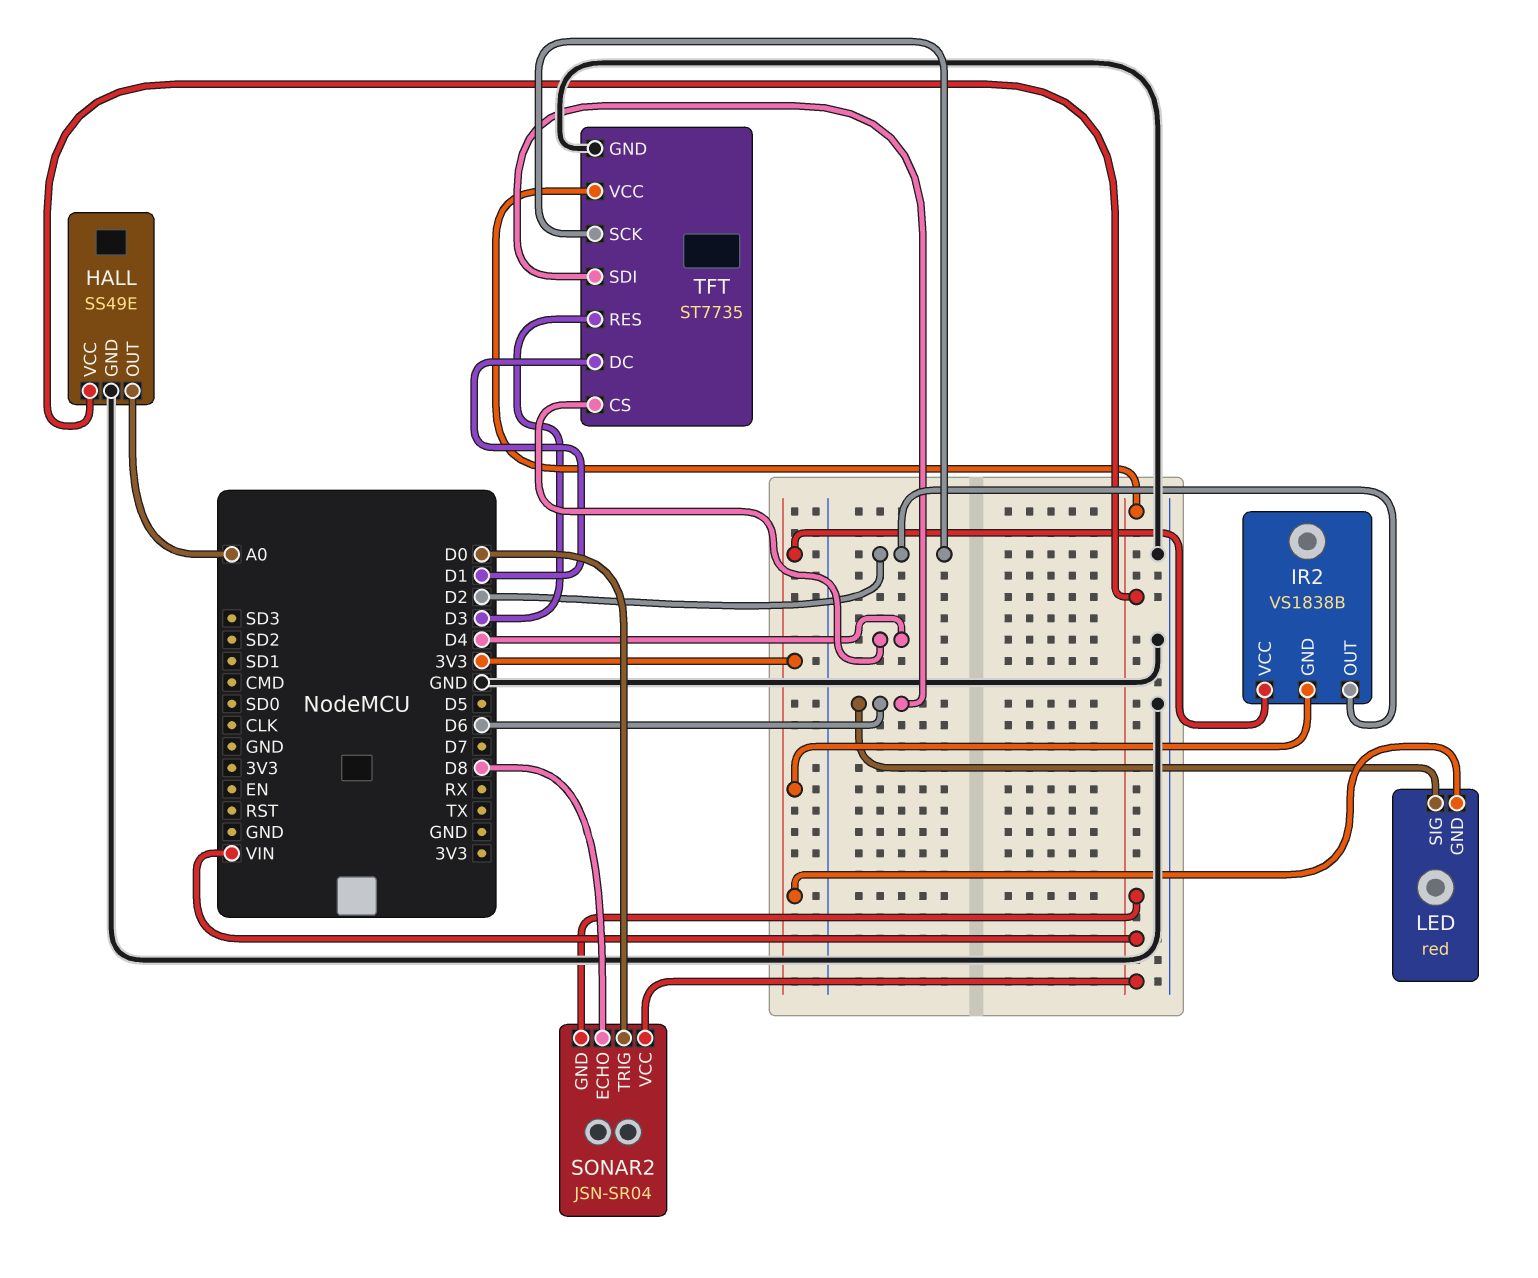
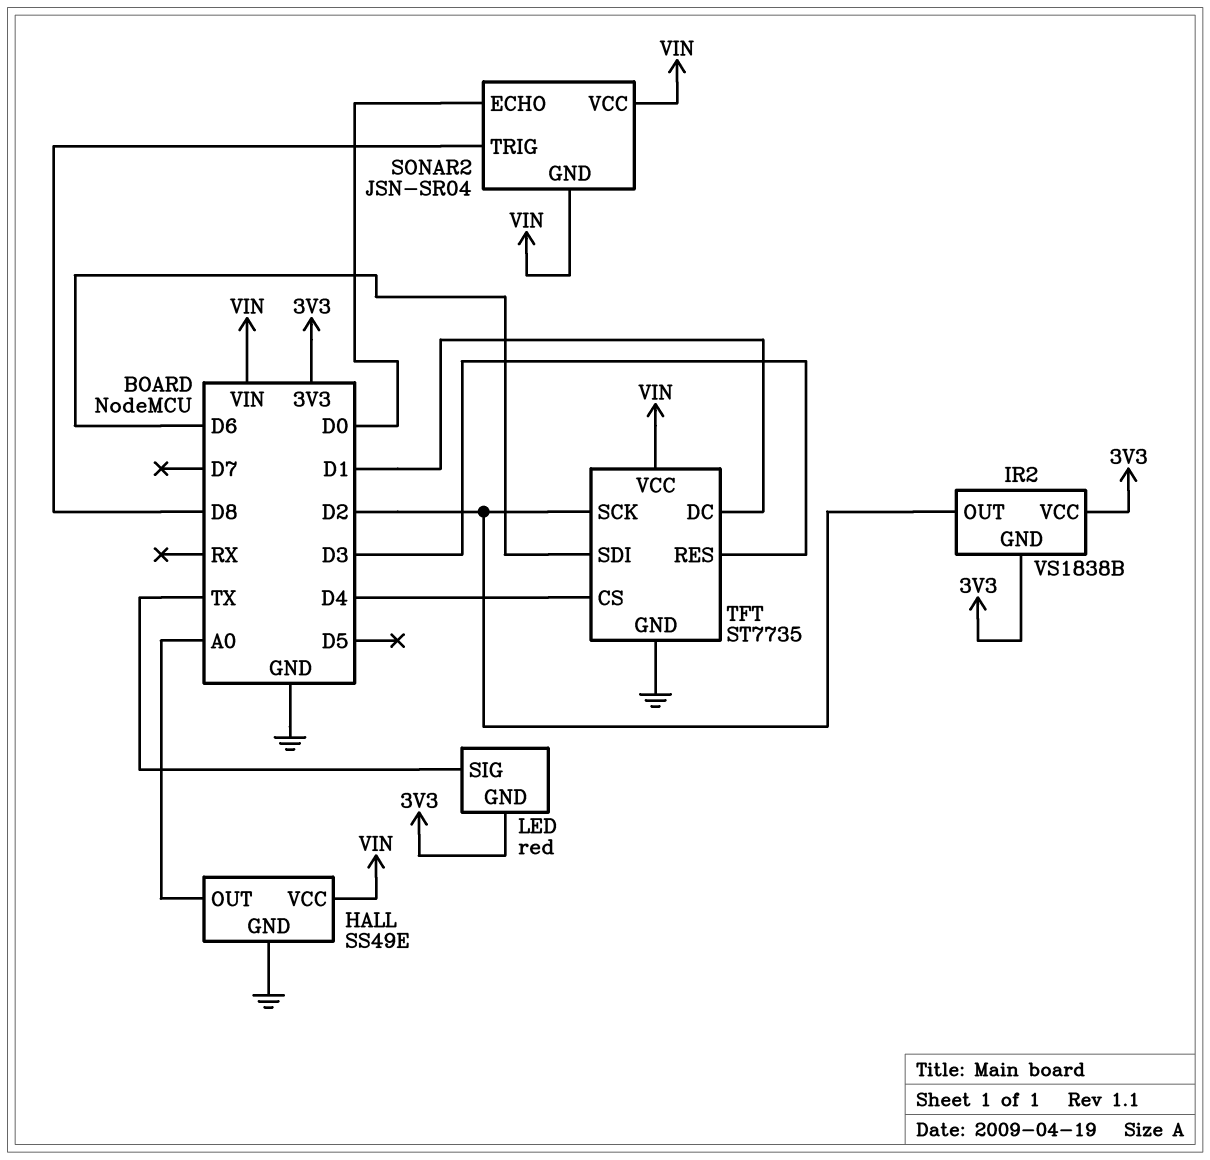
LED pin SIG: D6 -> TX
SONAR2 pin ECHO: D8 -> D0
SONAR2 pin TRIG: D0 -> D8

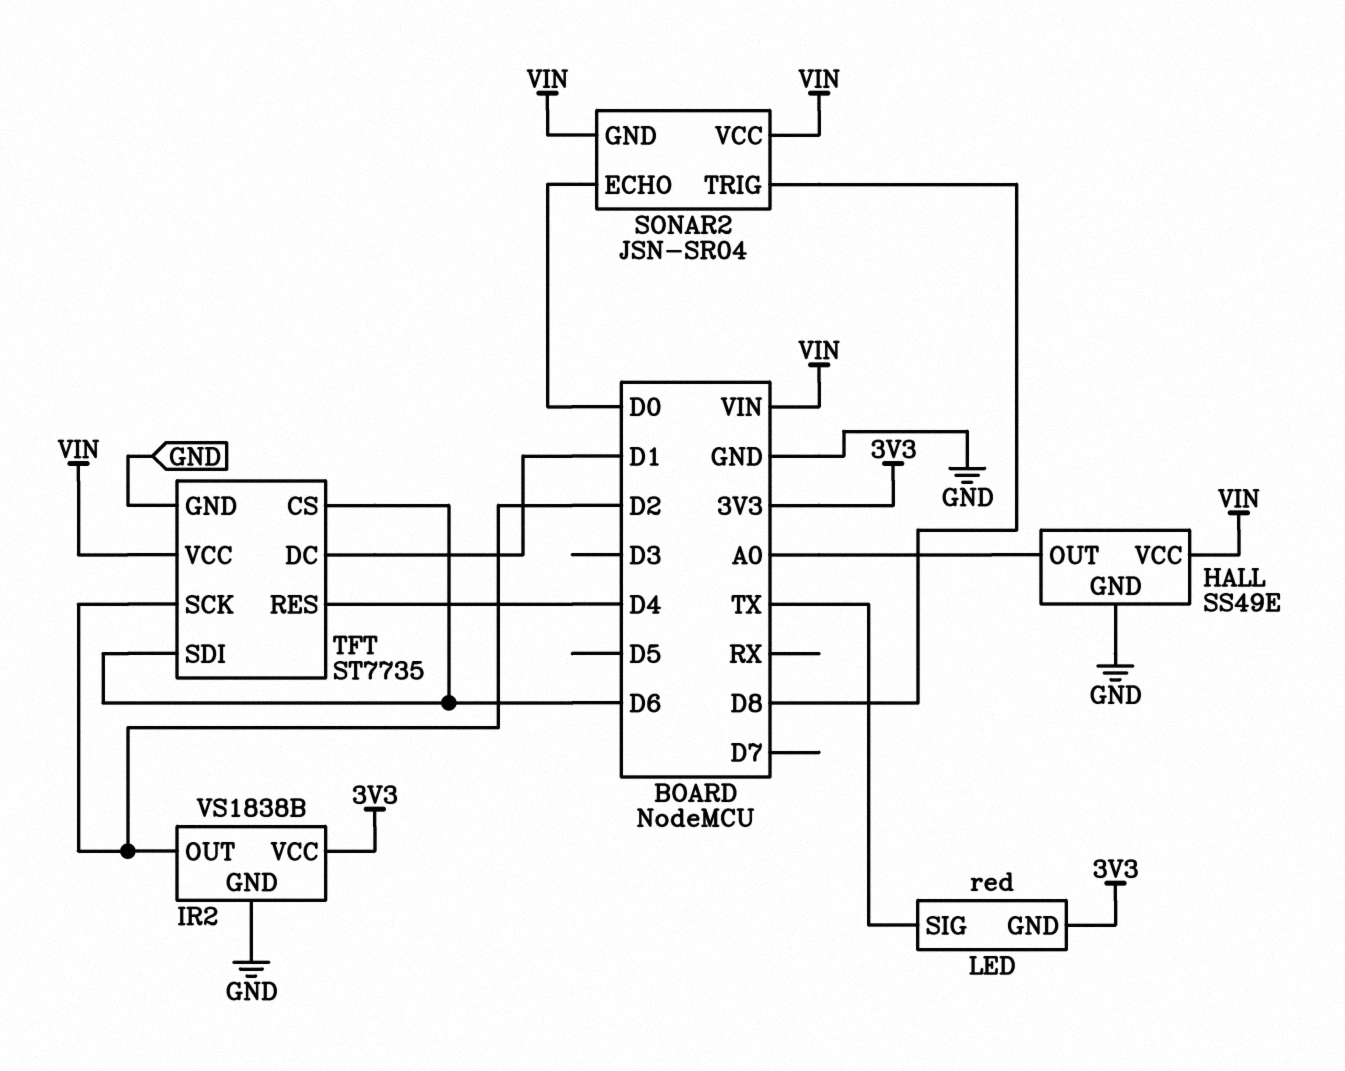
IR2 pin GND: 3V3 -> GND
TFT pin CS: D4 -> D6
TFT pin RES: D3 -> D4

